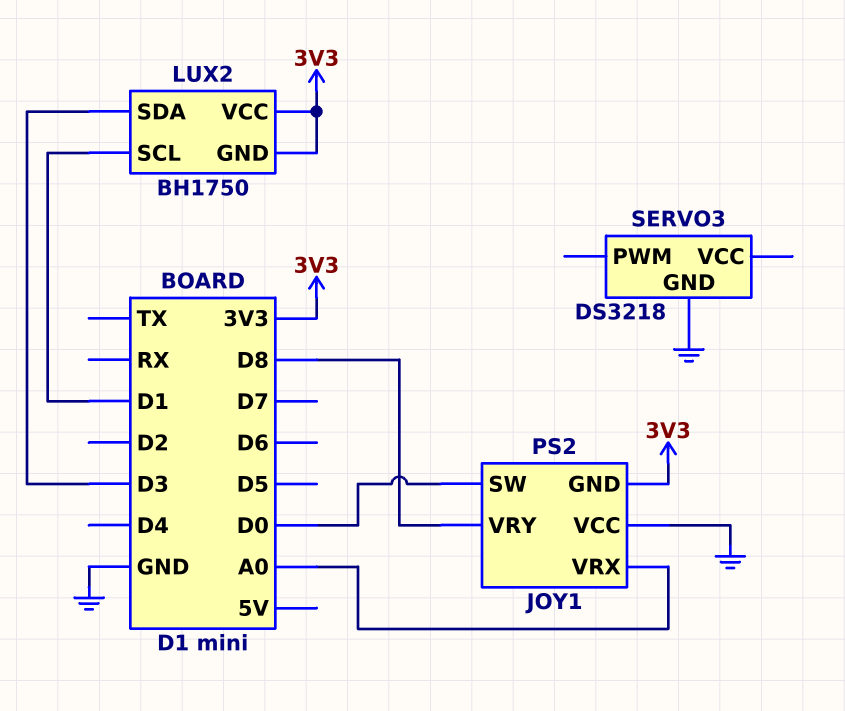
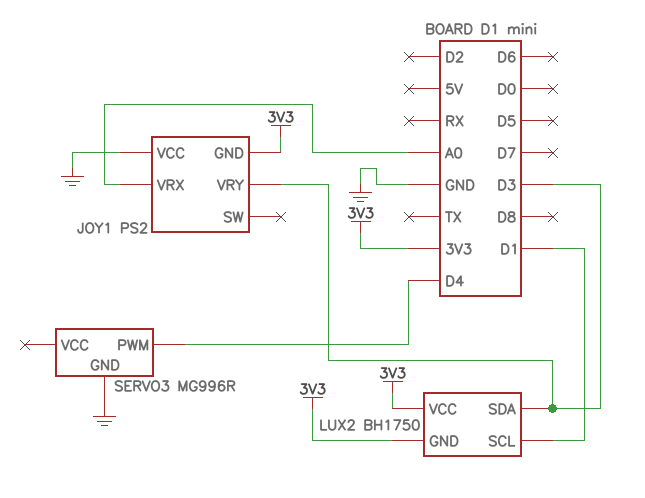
JOY1 pin SW: D0 -> none
JOY1 pin VRY: D8 -> D3
SERVO3: DS3218 -> MG996R
SERVO3 pin PWM: none -> D4

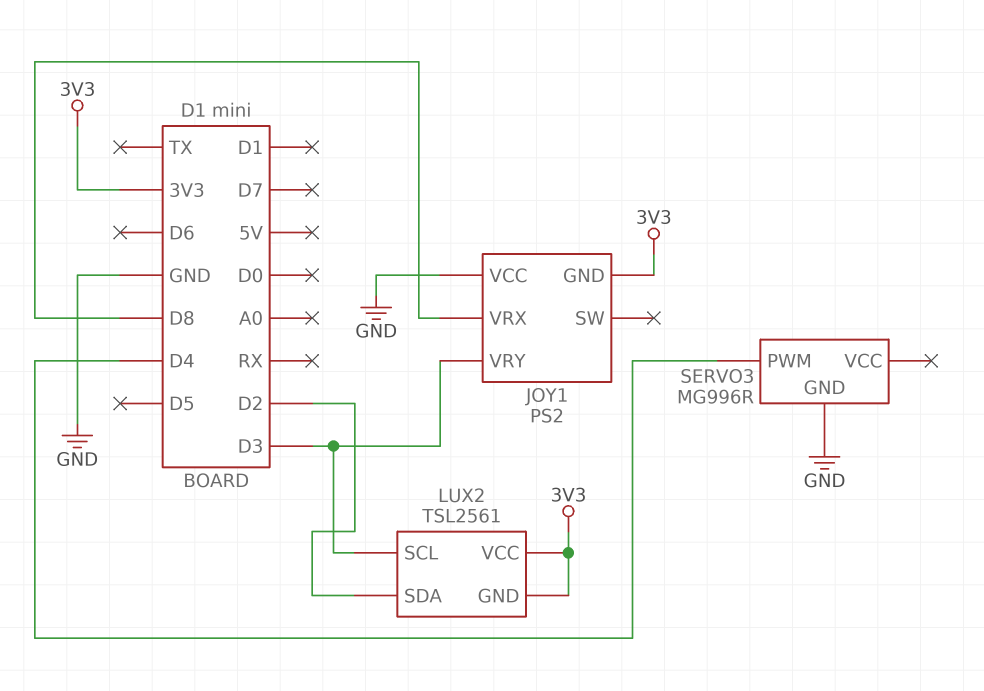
JOY1 pin VRX: A0 -> D8
LUX2: BH1750 -> TSL2561
LUX2 pin SCL: D1 -> D3
LUX2 pin SDA: D3 -> D2

